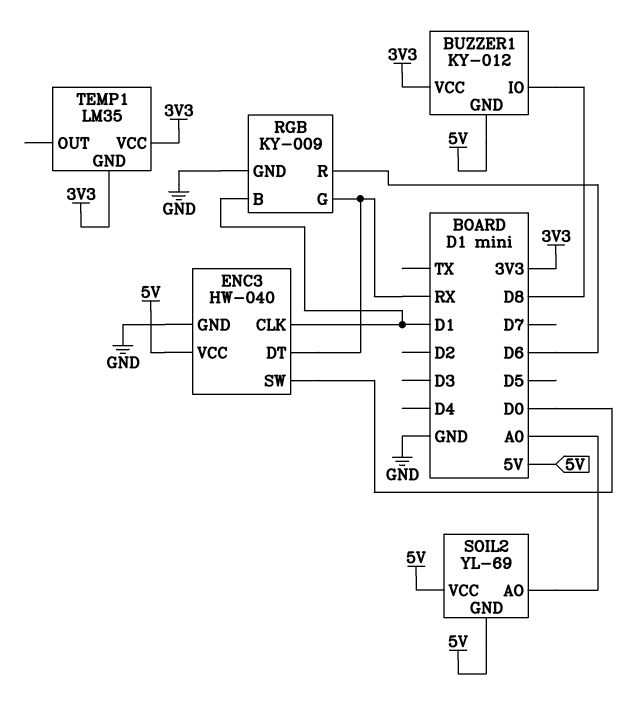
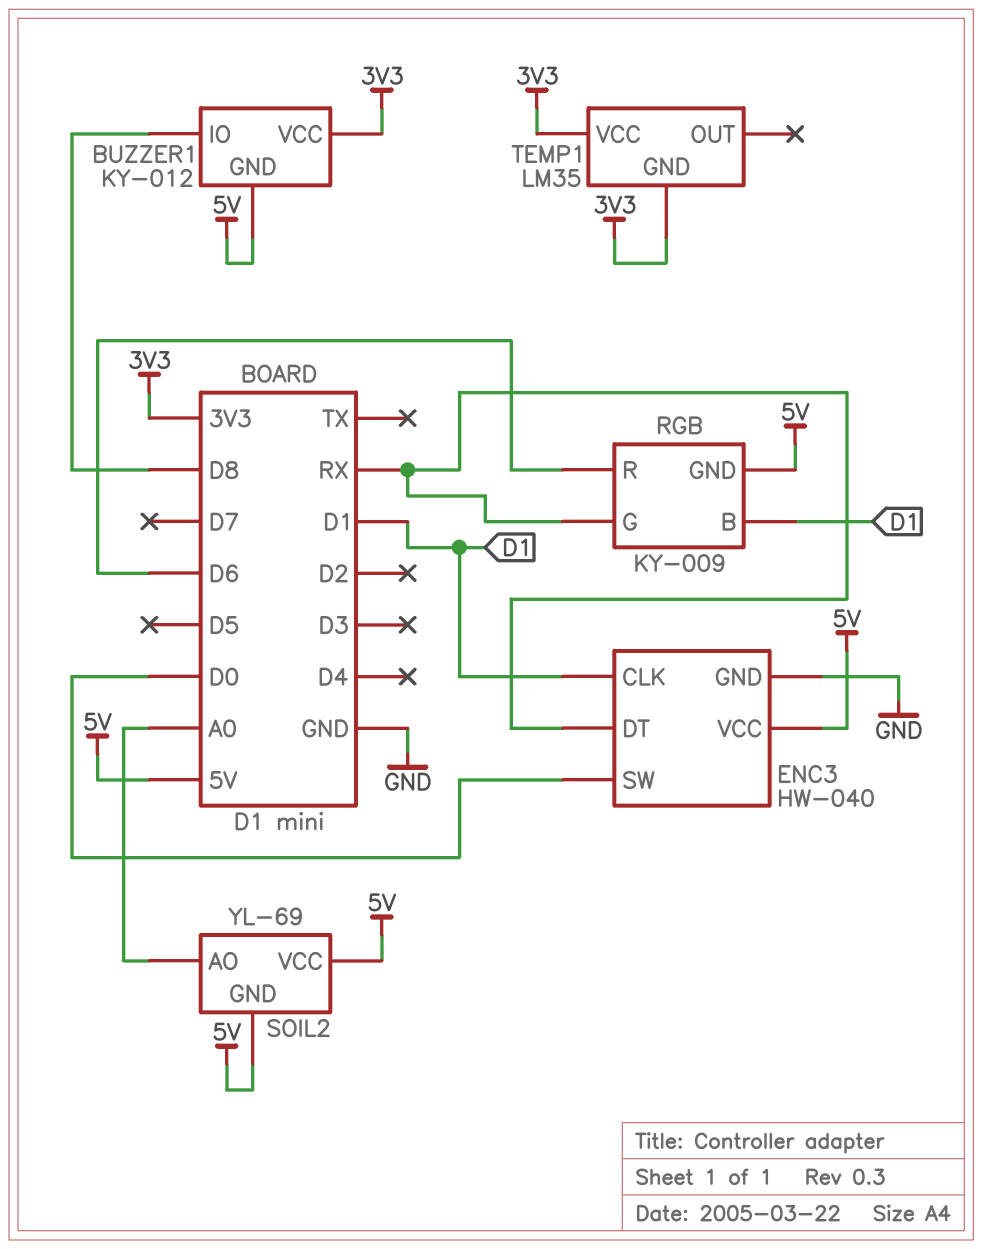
RGB pin GND: GND -> 5V

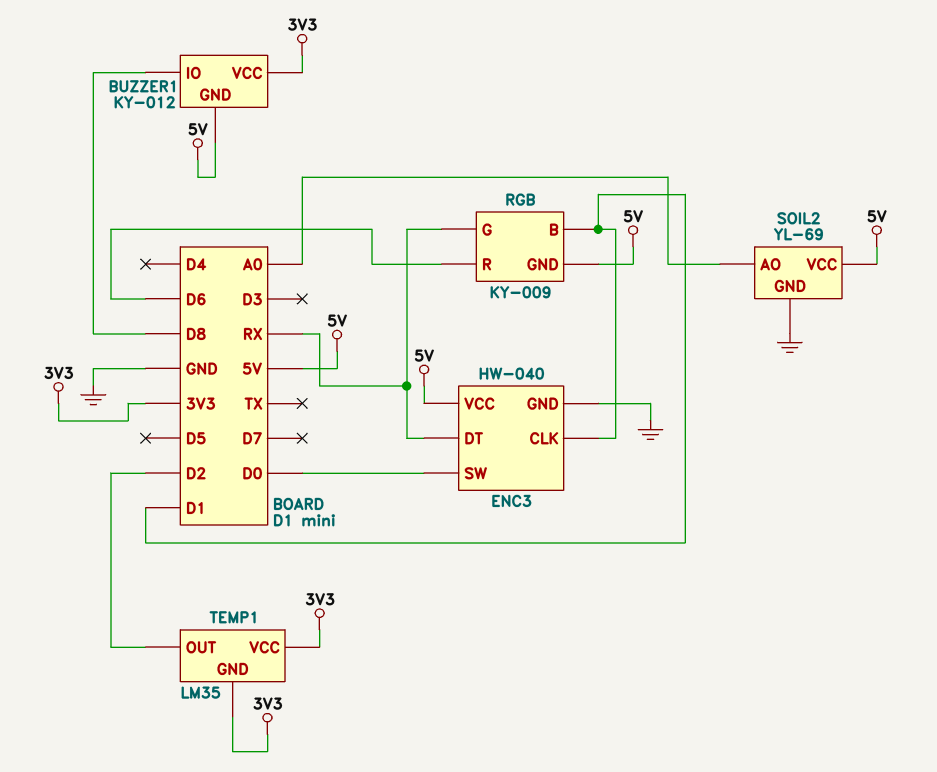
SOIL2 pin GND: 5V -> GND
TEMP1 pin OUT: none -> D2

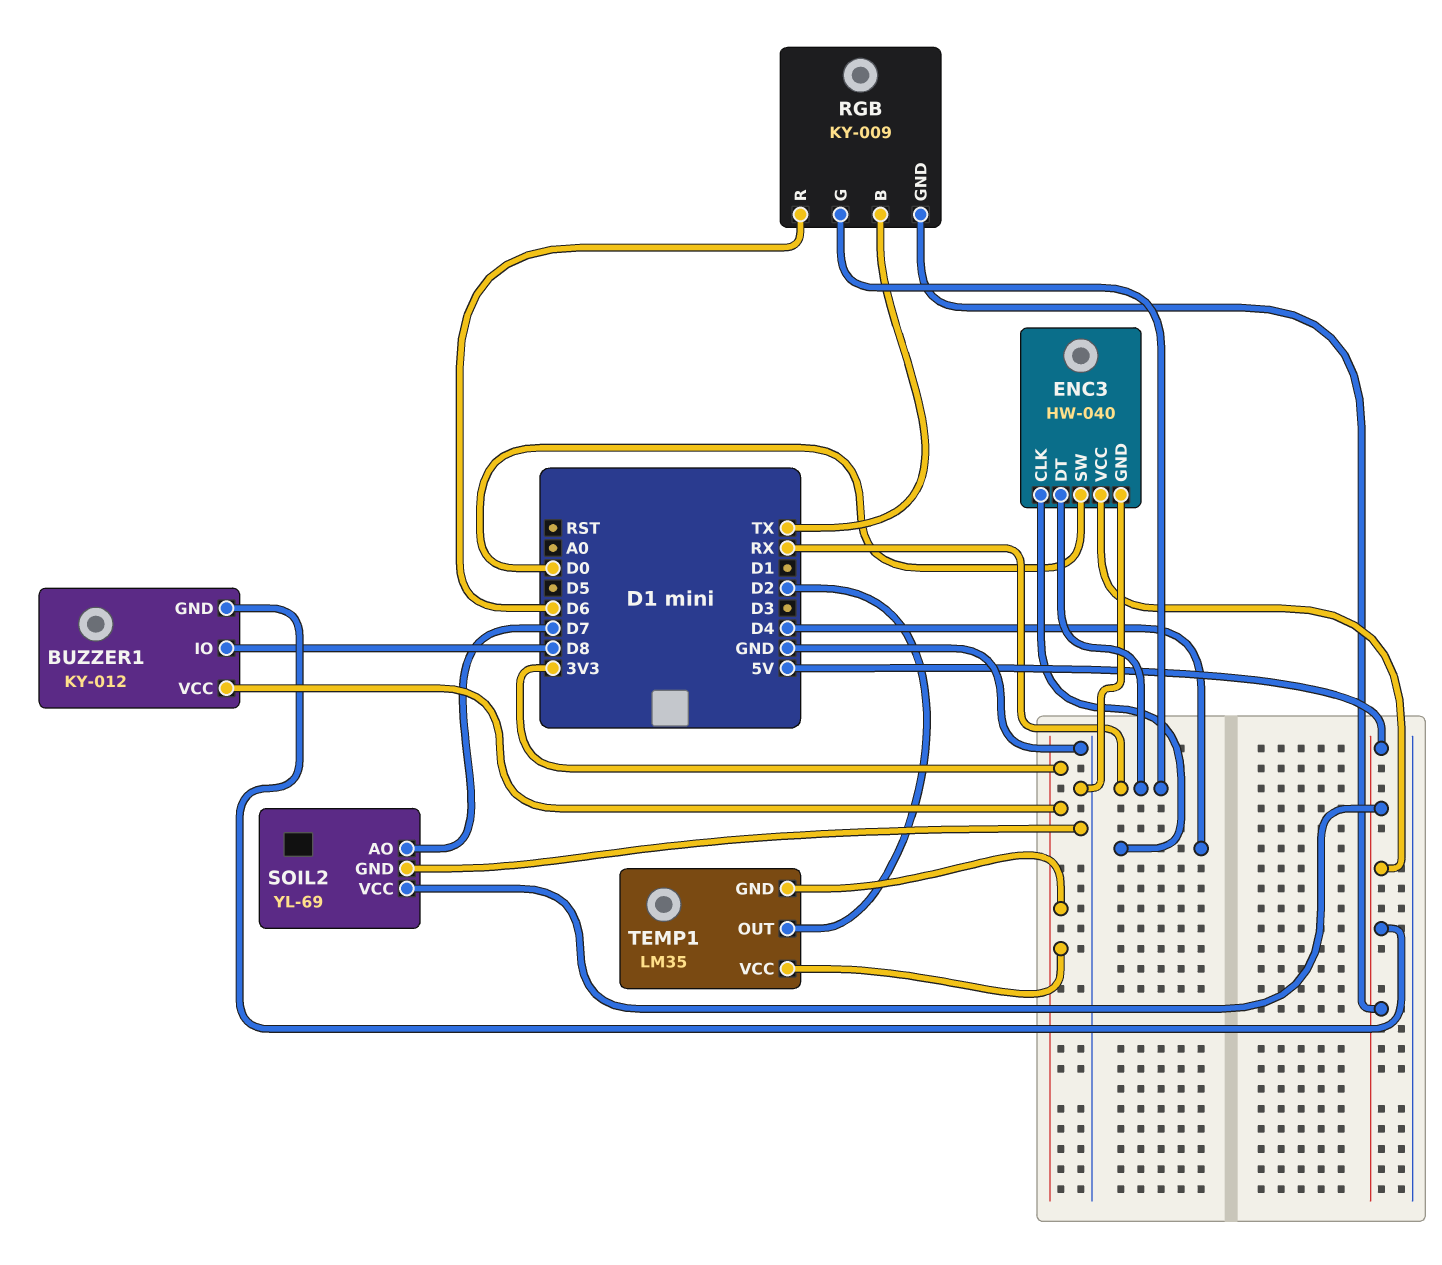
ENC3 pin CLK: D1 -> D4
RGB pin B: D1 -> TX
SOIL2 pin AO: A0 -> D7

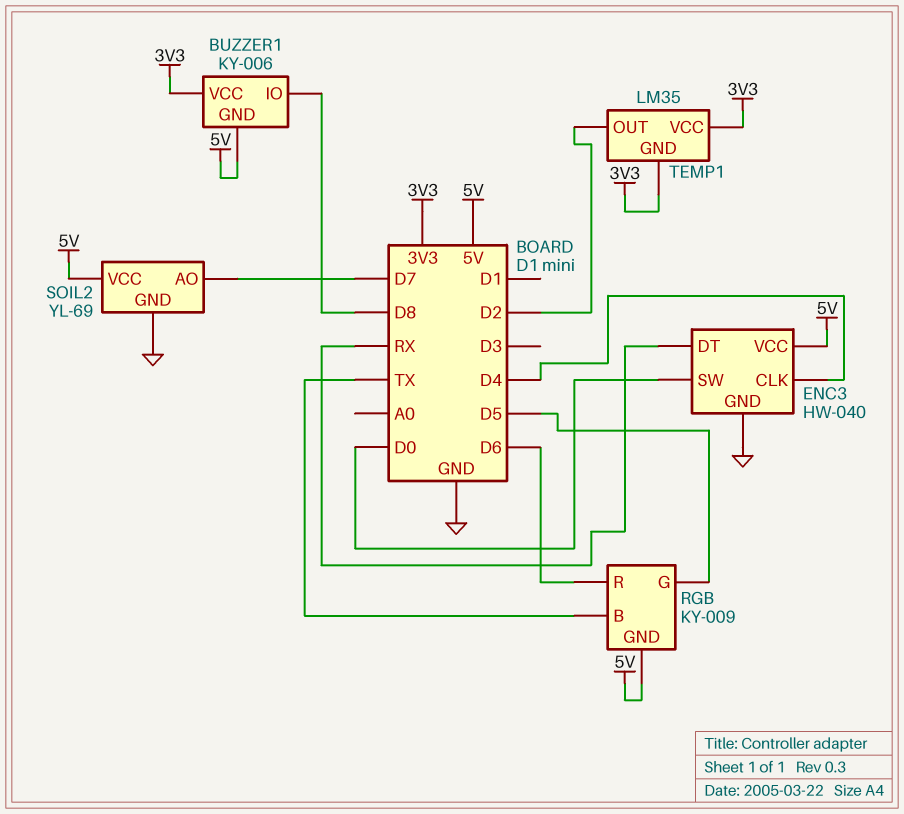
BUZZER1: KY-012 -> KY-006
RGB pin G: RX -> D5

